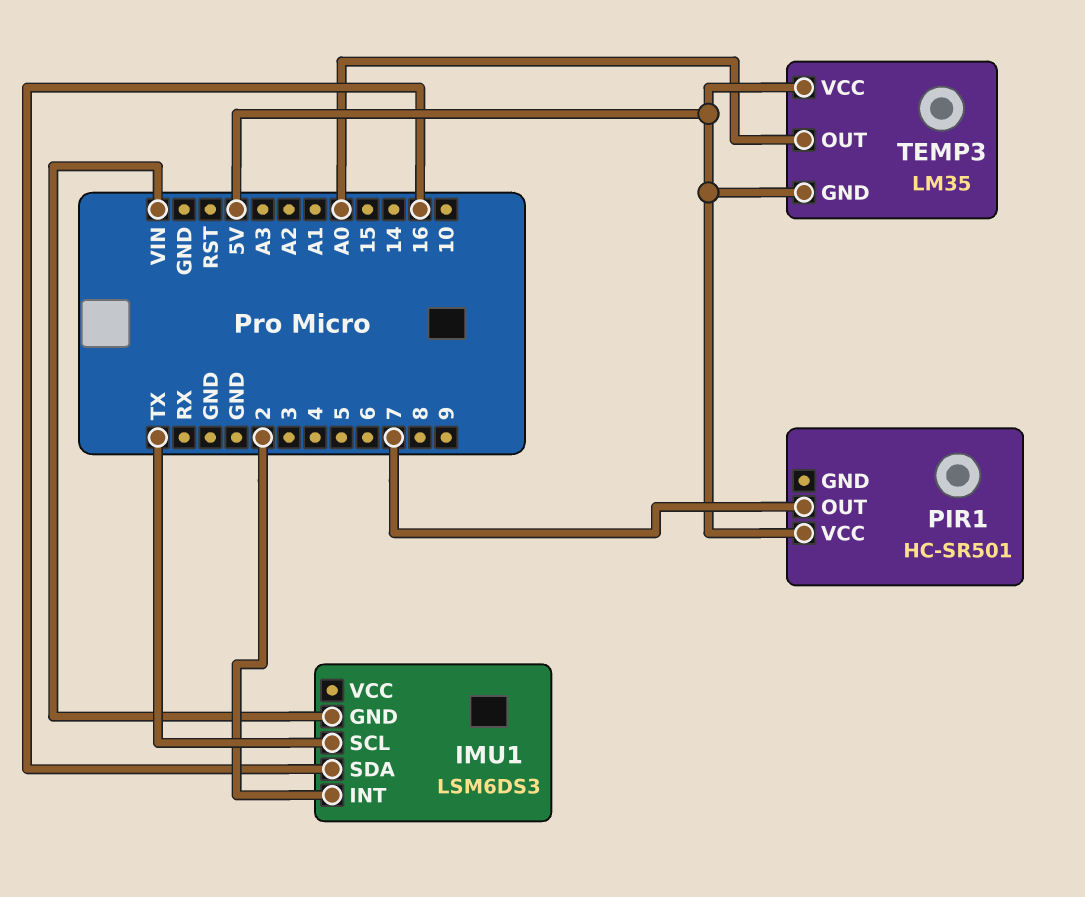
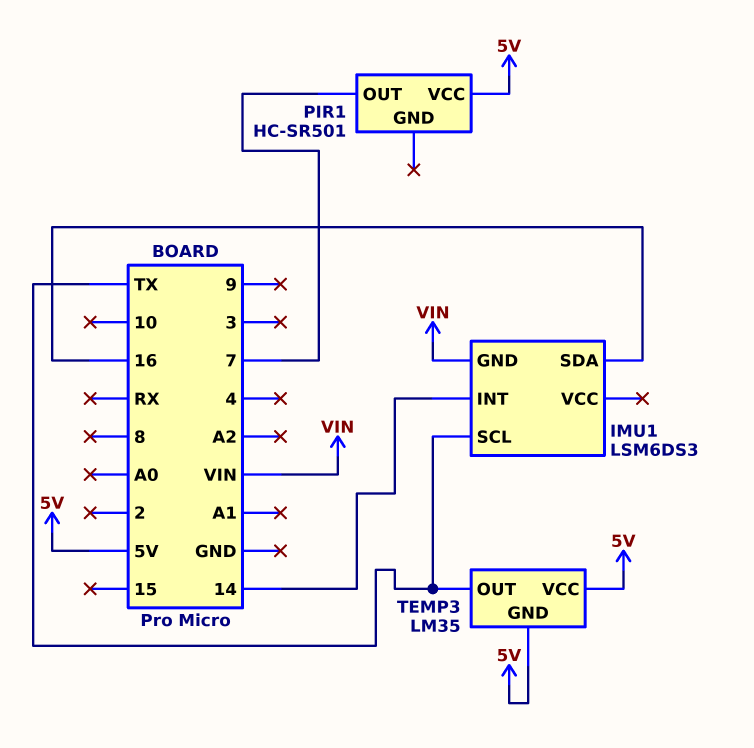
IMU1 pin INT: 2 -> 14
TEMP3 pin OUT: A0 -> TX

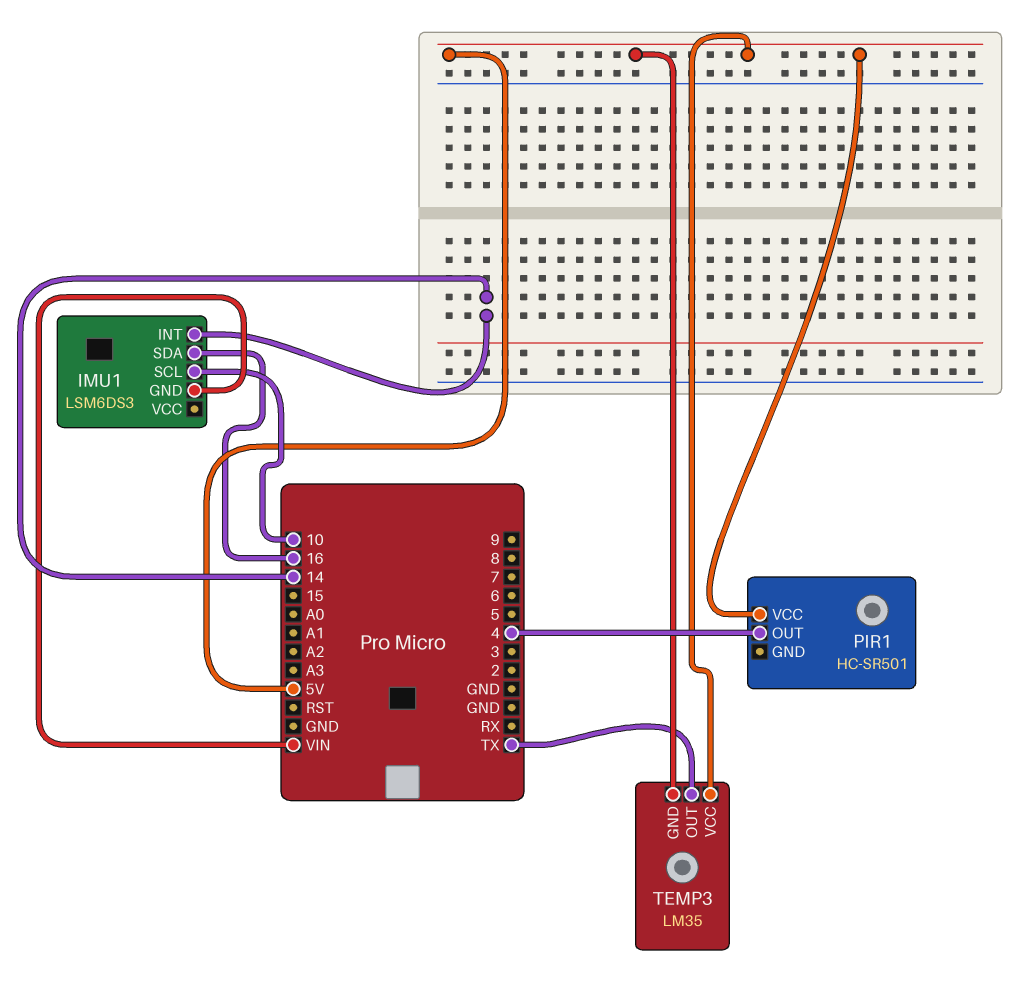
IMU1 pin SCL: TX -> 10
PIR1 pin OUT: 7 -> 4

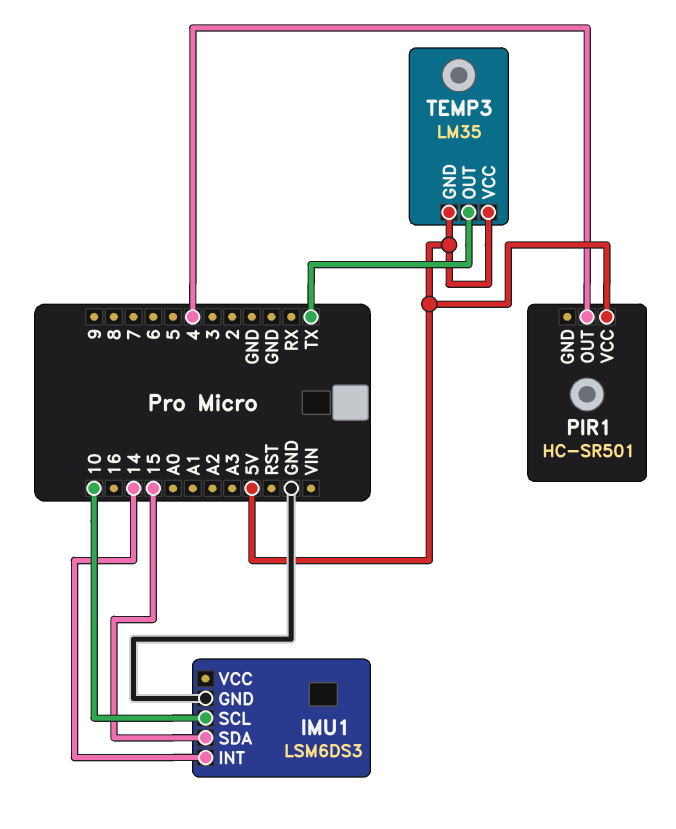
IMU1 pin GND: VIN -> GND
IMU1 pin SDA: 16 -> 15

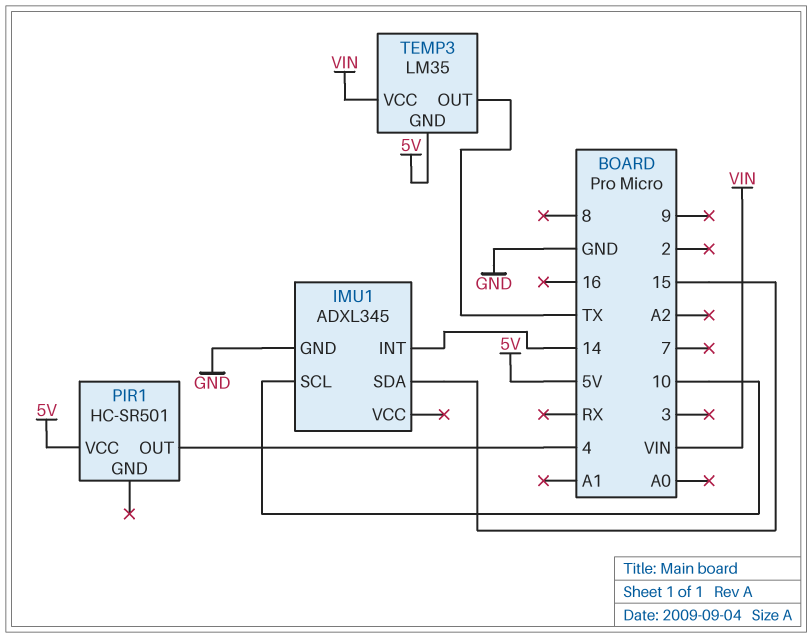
IMU1: LSM6DS3 -> ADXL345
TEMP3 pin VCC: 5V -> VIN

